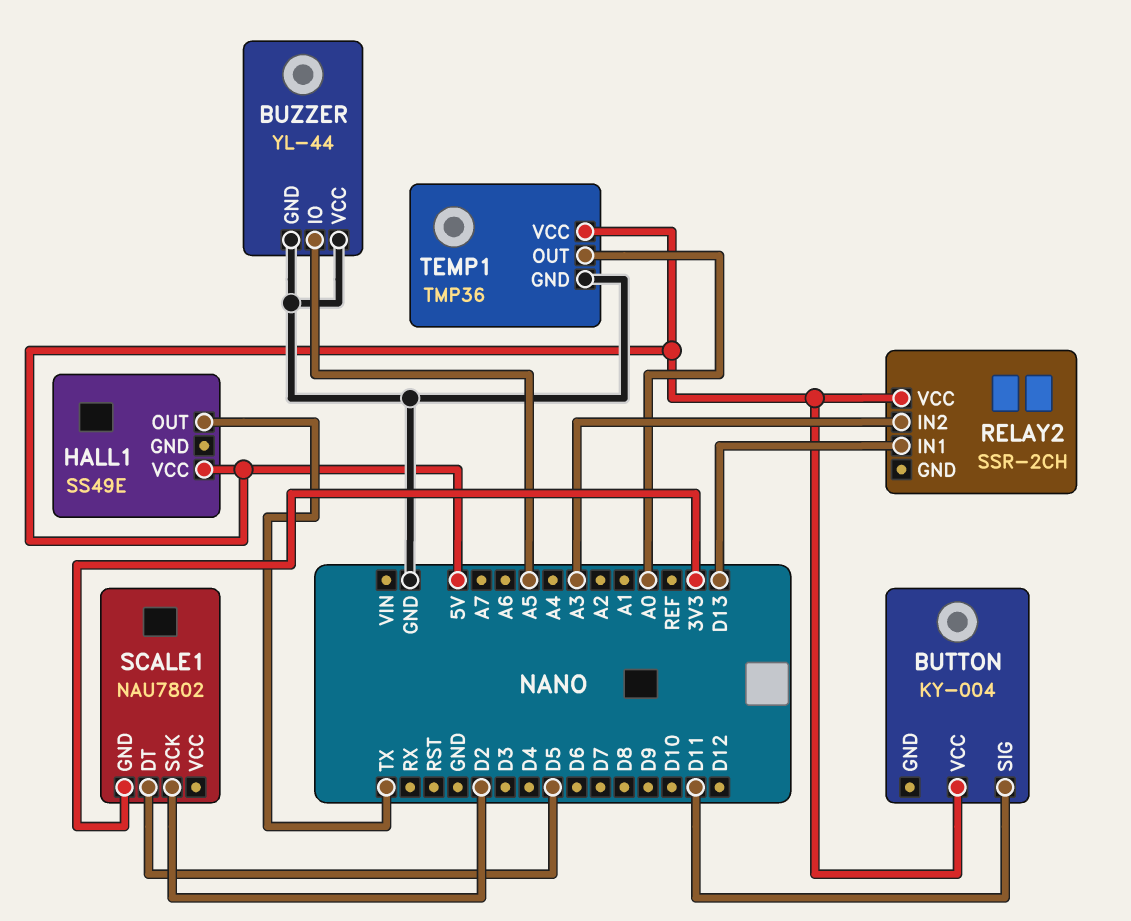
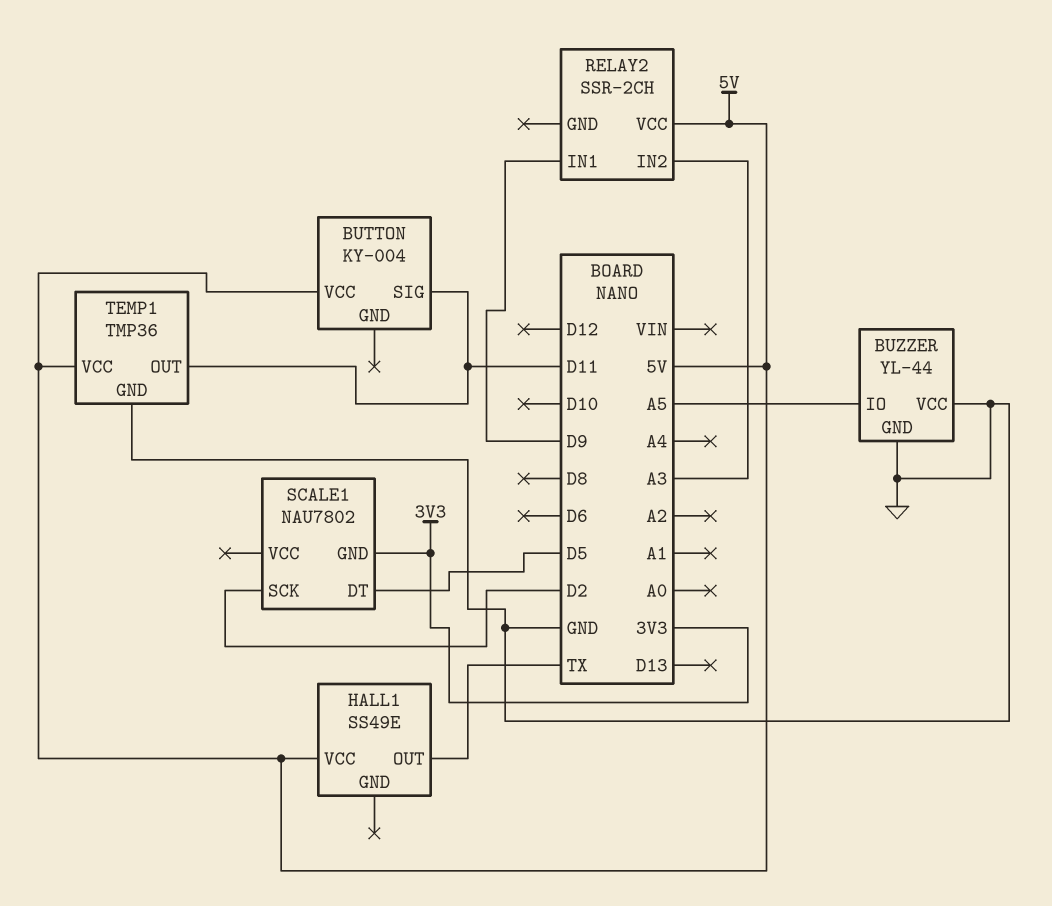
RELAY2 pin IN1: D13 -> D9
TEMP1 pin OUT: A0 -> D11

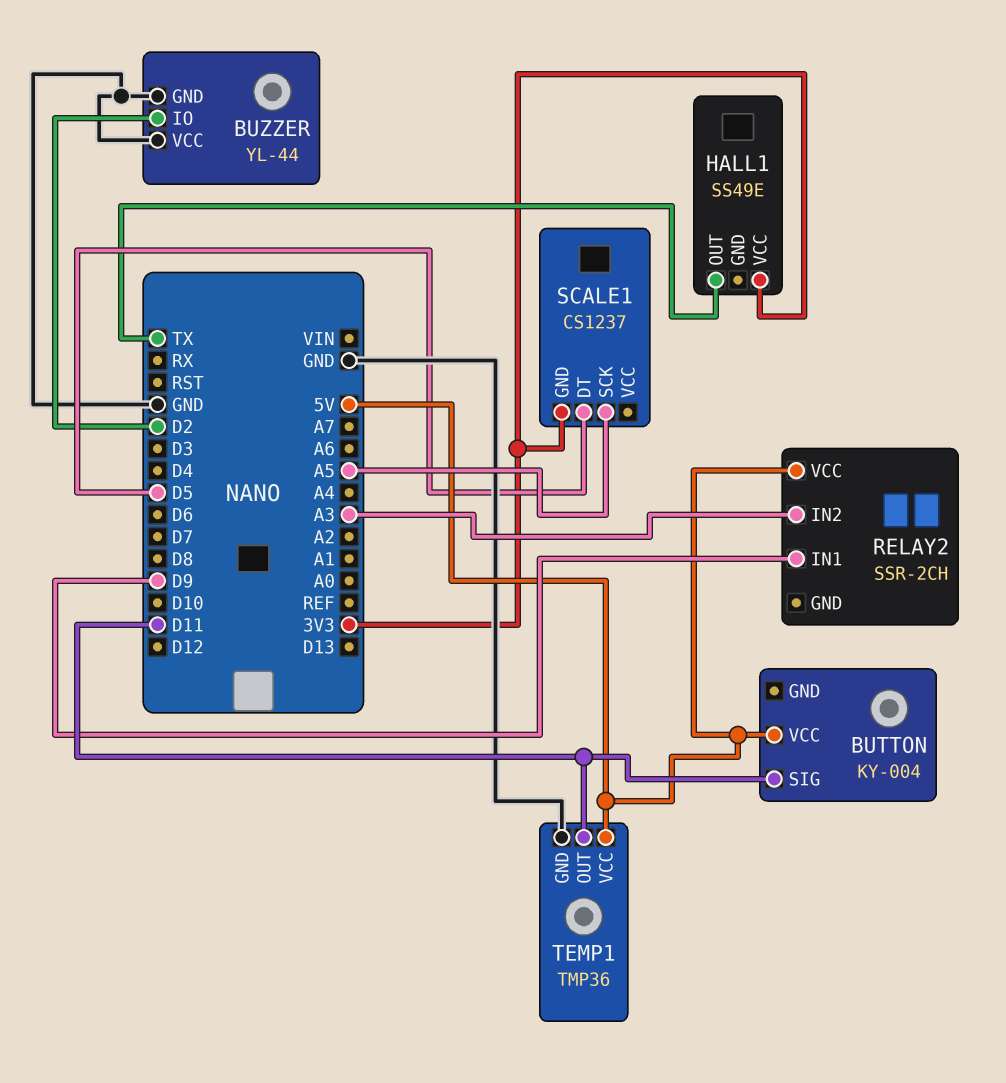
BUZZER pin IO: A5 -> D2
HALL1 pin VCC: 5V -> 3V3
SCALE1: NAU7802 -> CS1237
SCALE1 pin SCK: D2 -> A5

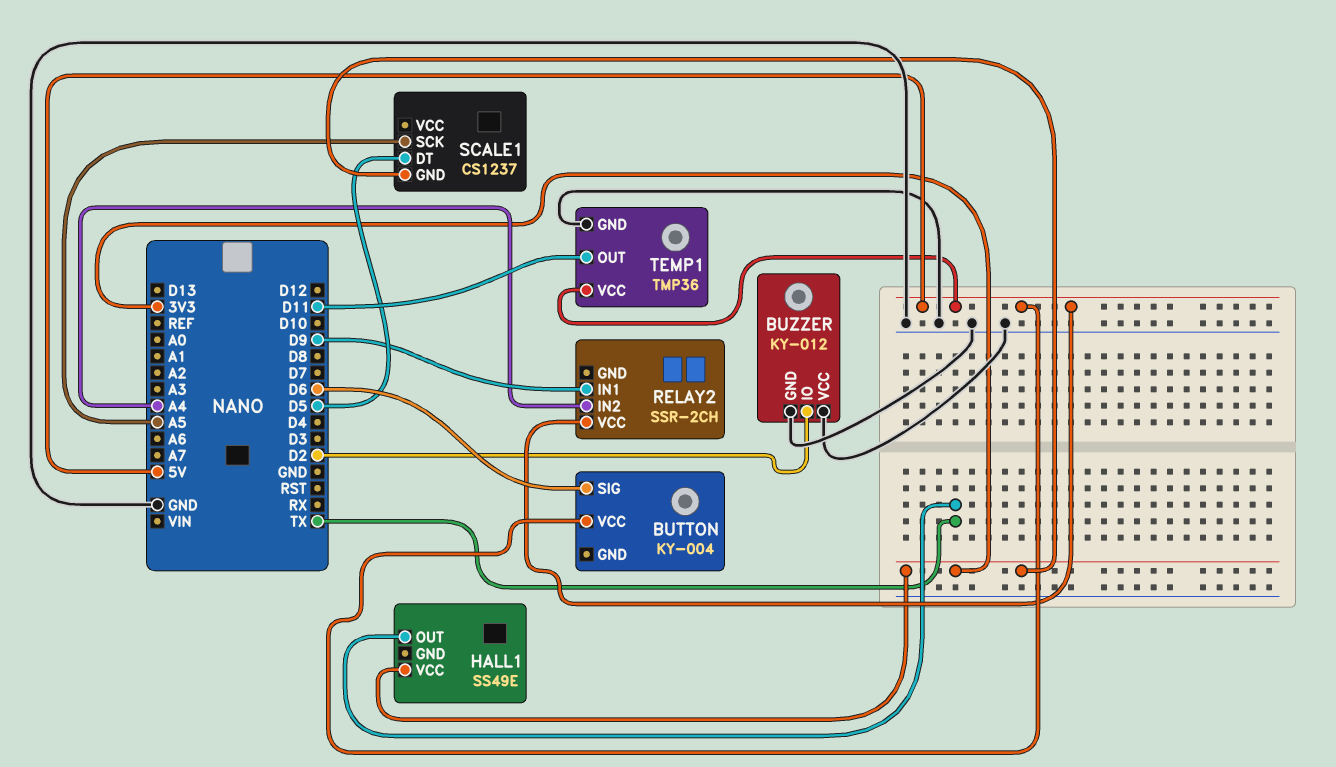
BUTTON pin SIG: D11 -> D6
BUZZER: YL-44 -> KY-012
RELAY2 pin IN2: A3 -> A4

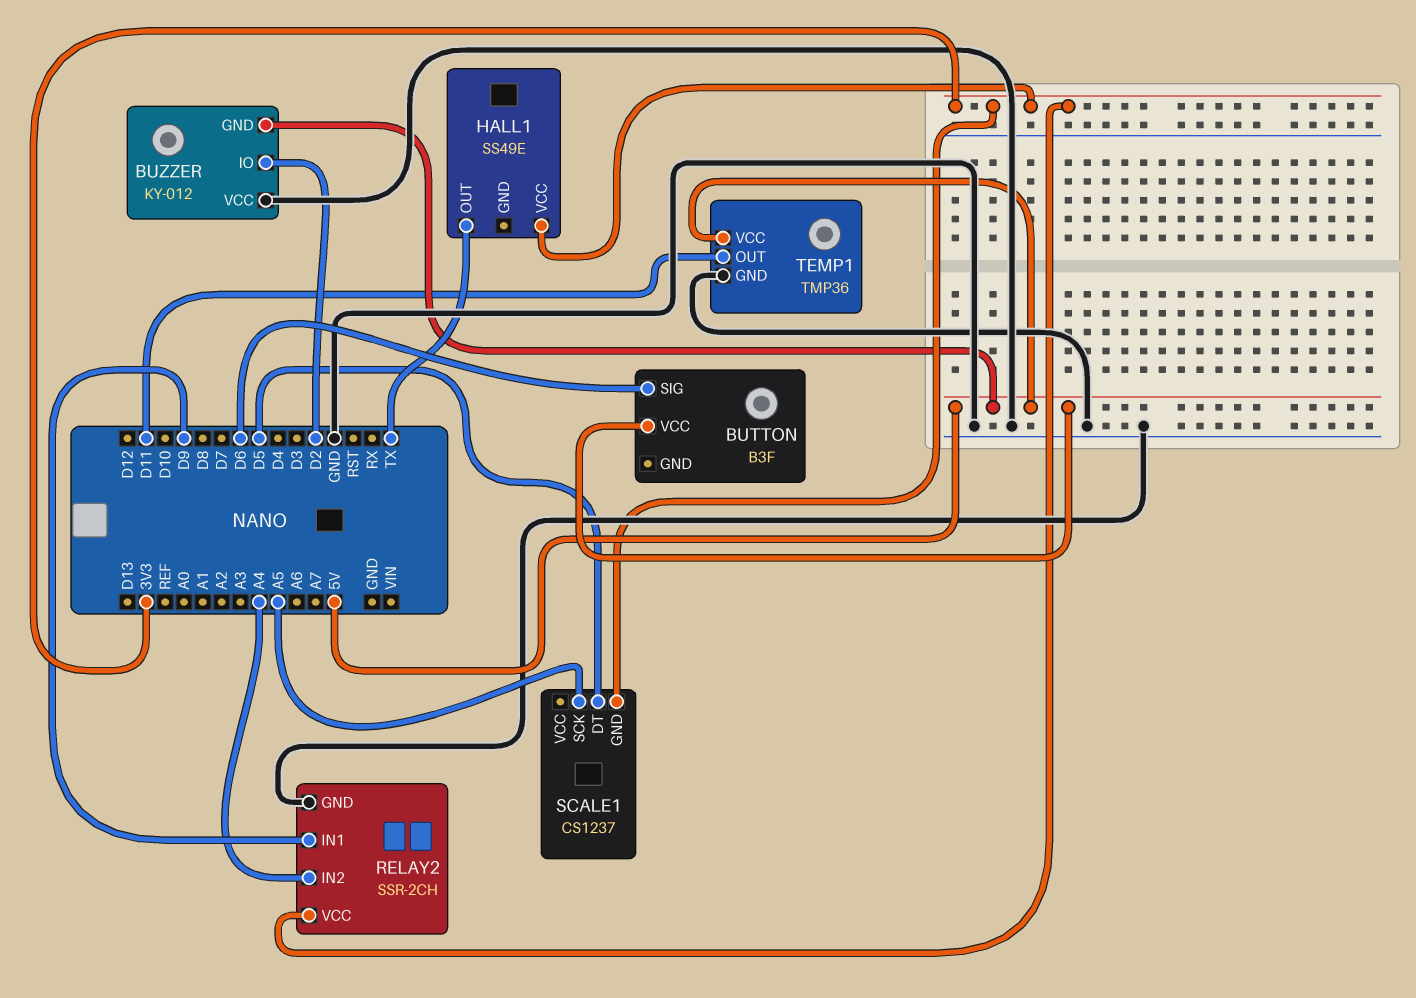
BUTTON: KY-004 -> B3F
BUZZER pin GND: GND -> 5V
RELAY2 pin GND: none -> GND
RELAY2 pin VCC: 5V -> 3V3

